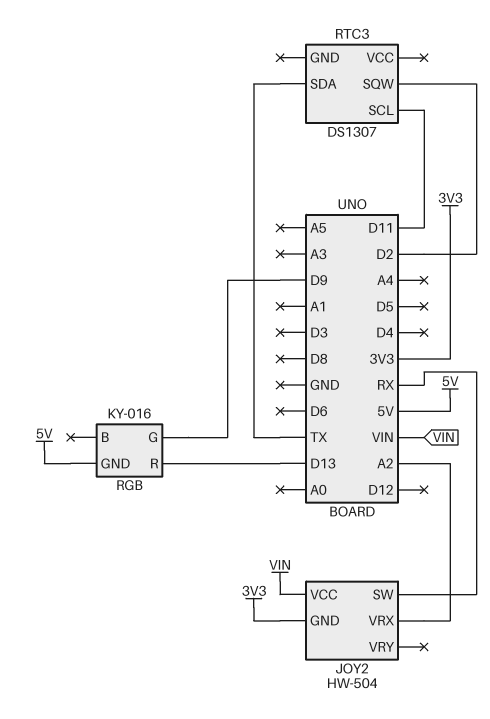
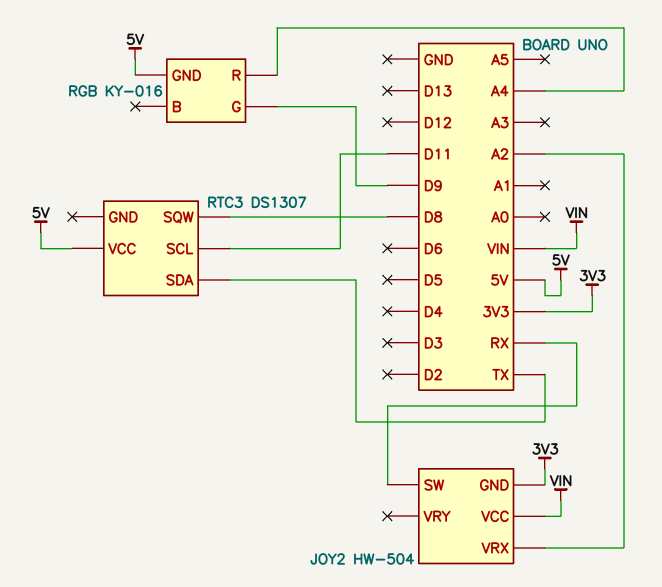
RGB pin R: D13 -> A4
RTC3 pin SQW: D2 -> D8
RTC3 pin VCC: none -> 5V

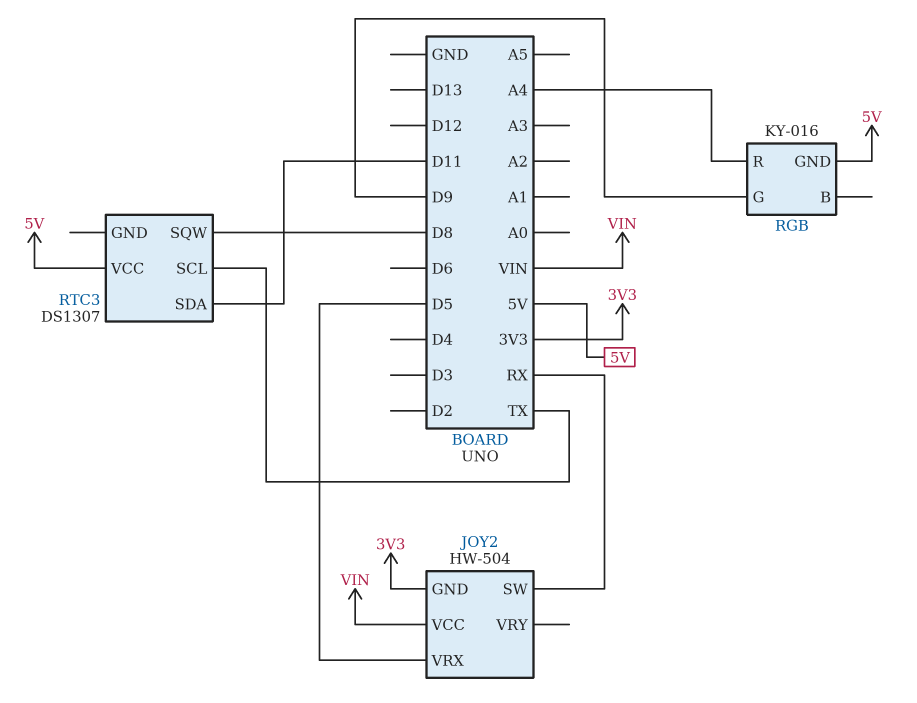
JOY2 pin VRX: A2 -> D5
RTC3 pin SCL: D11 -> TX
RTC3 pin SDA: TX -> D11

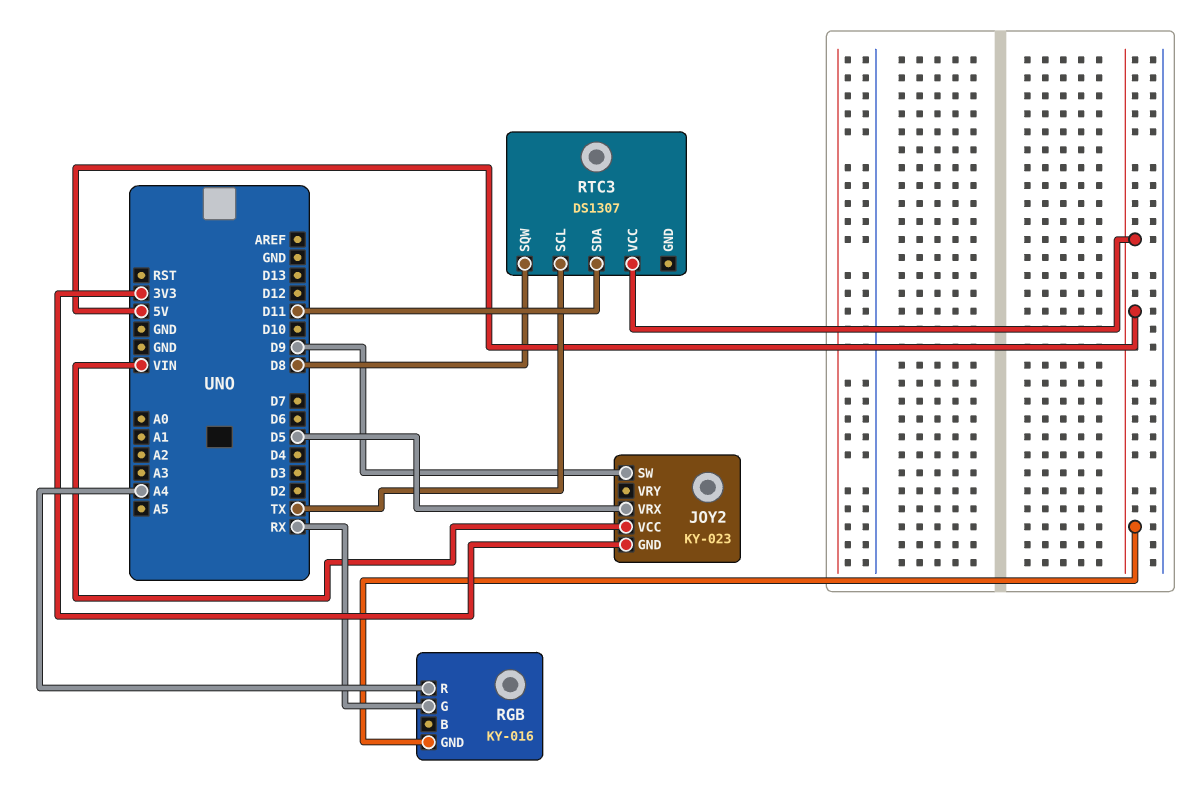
JOY2: HW-504 -> KY-023
JOY2 pin SW: RX -> D9
RGB pin G: D9 -> RX

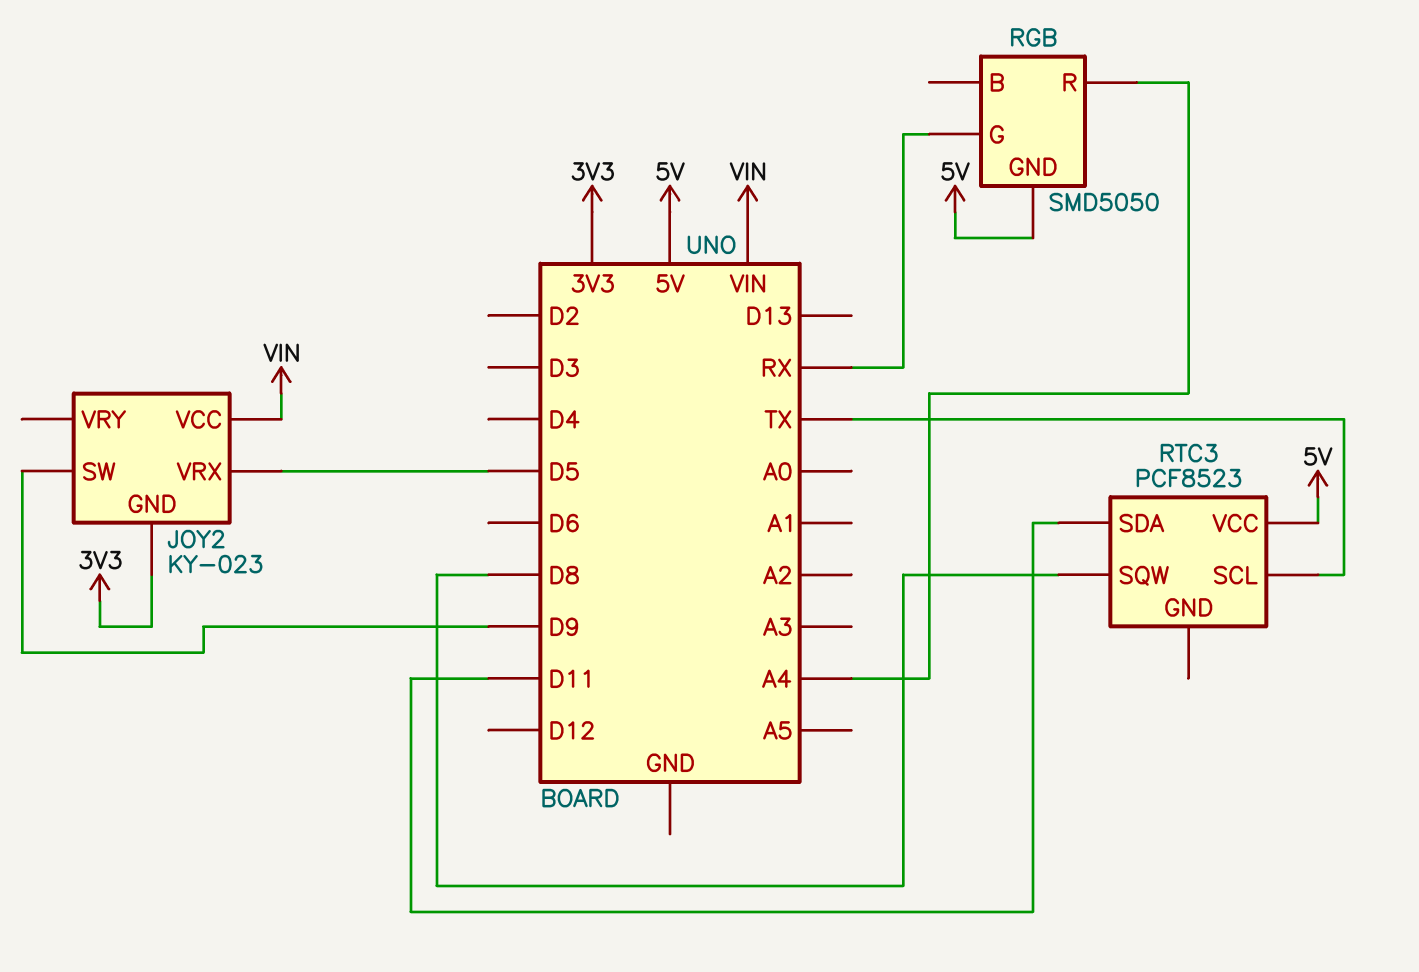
RGB: KY-016 -> SMD5050
RTC3: DS1307 -> PCF8523

